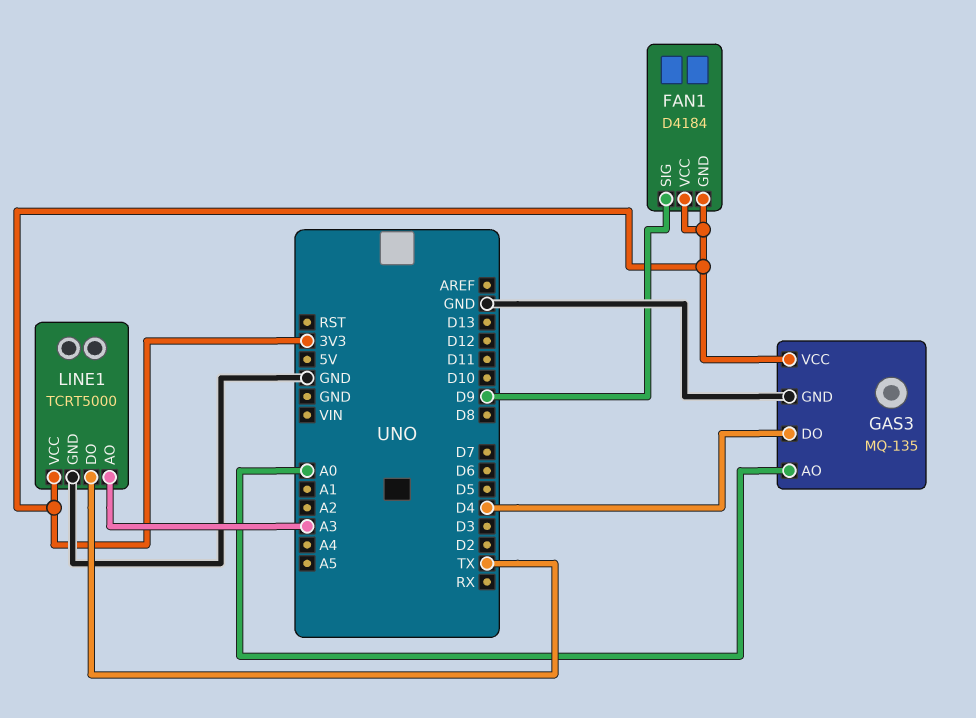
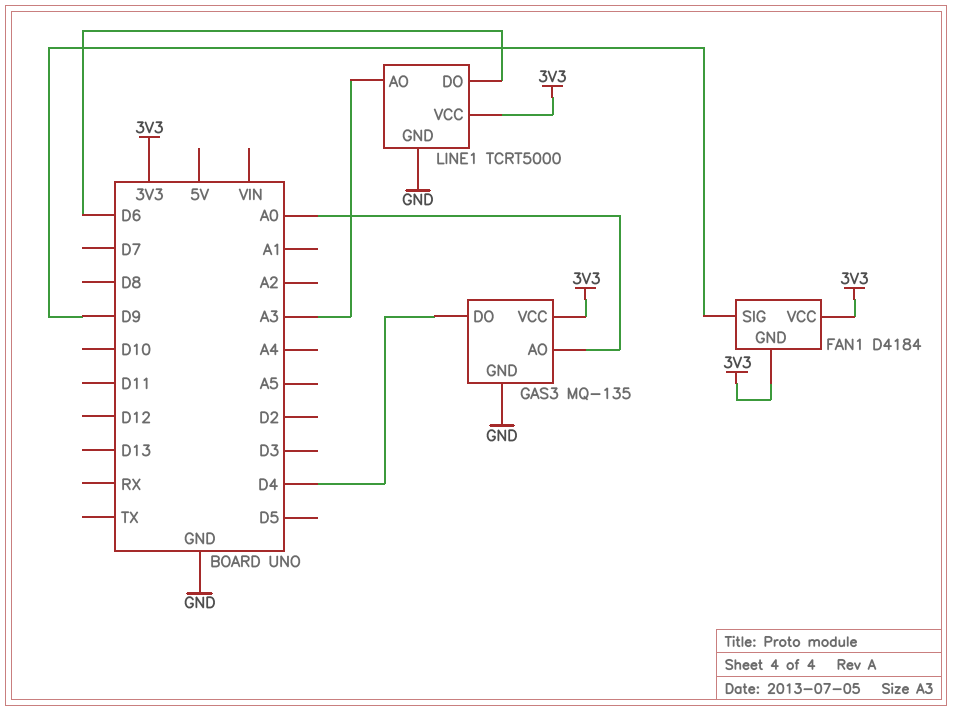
LINE1 pin DO: TX -> D6

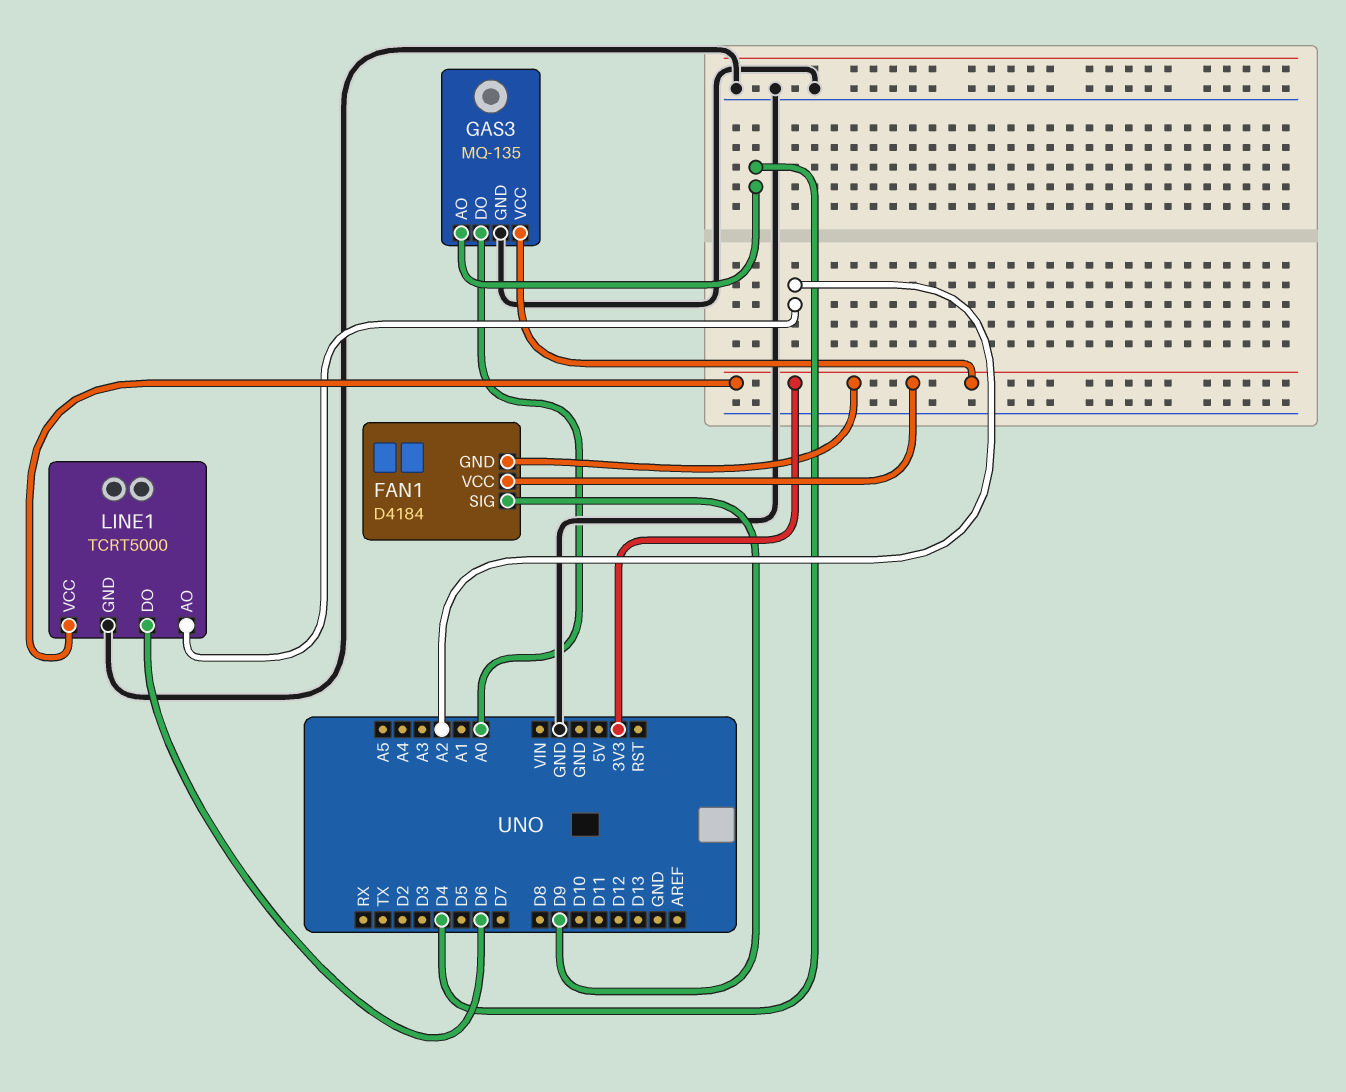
GAS3 pin AO: A0 -> D4
GAS3 pin DO: D4 -> A0
LINE1 pin AO: A3 -> A2

